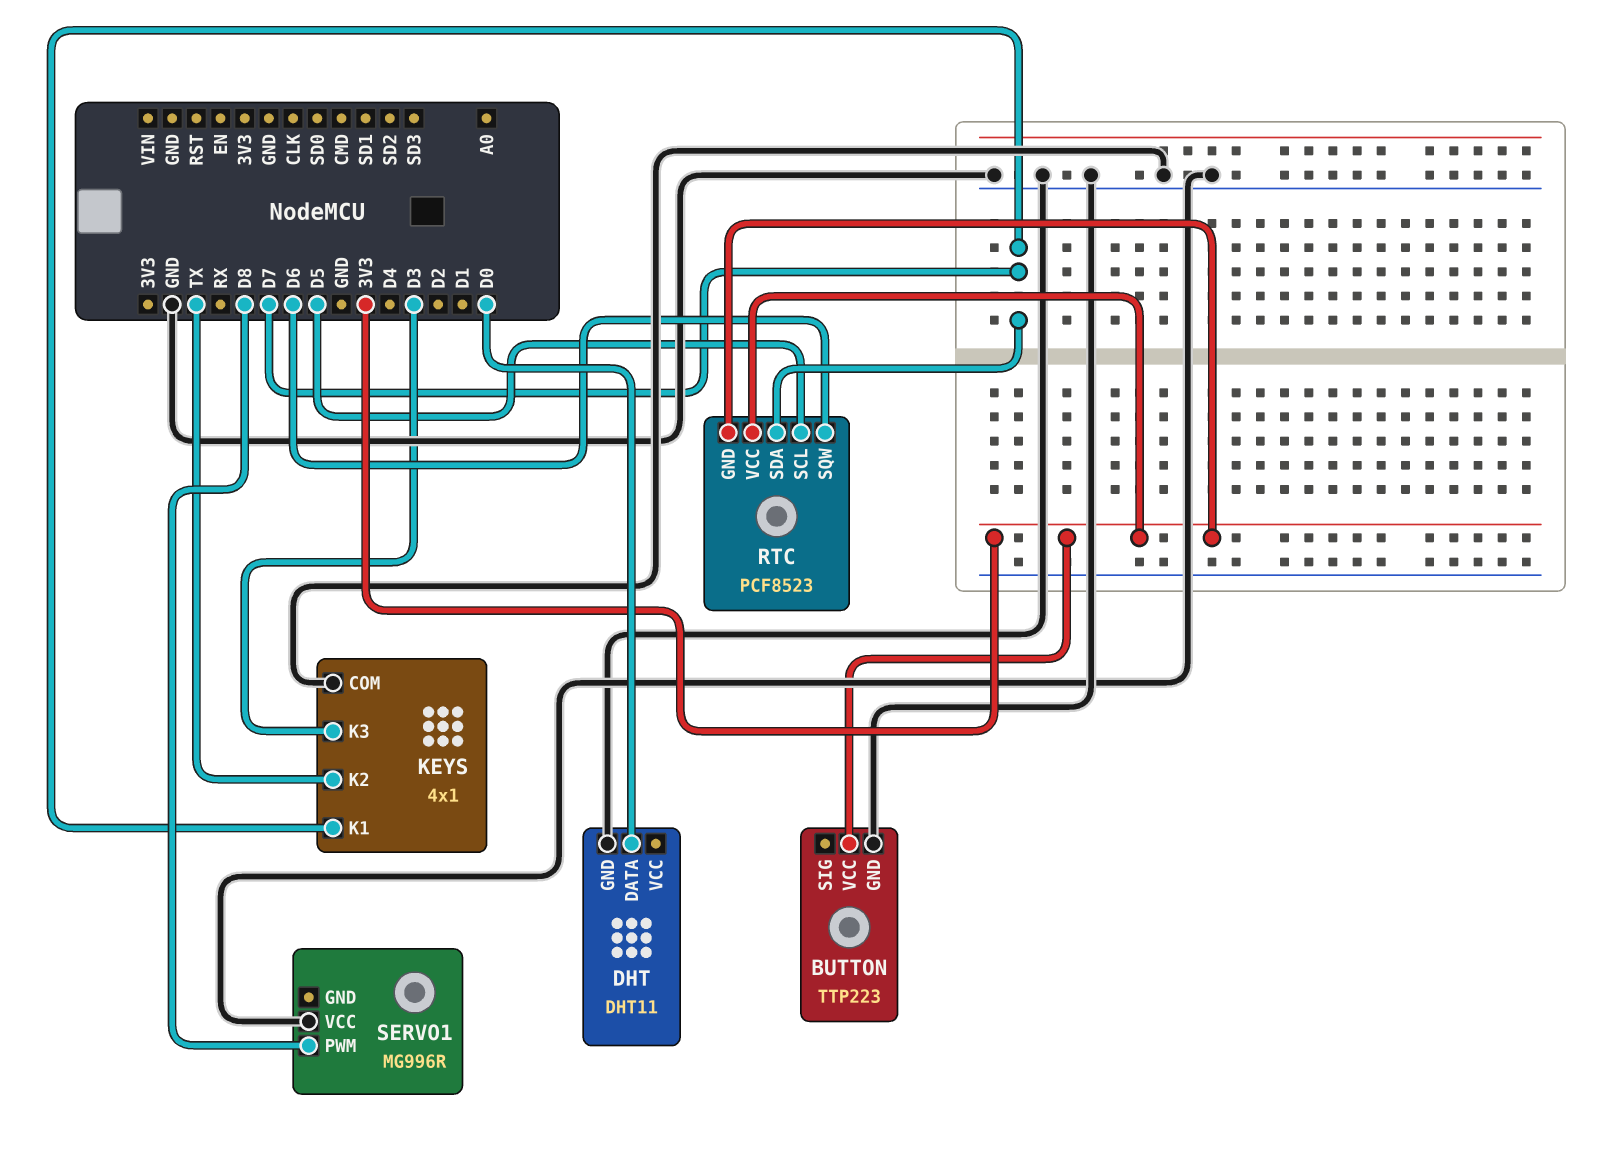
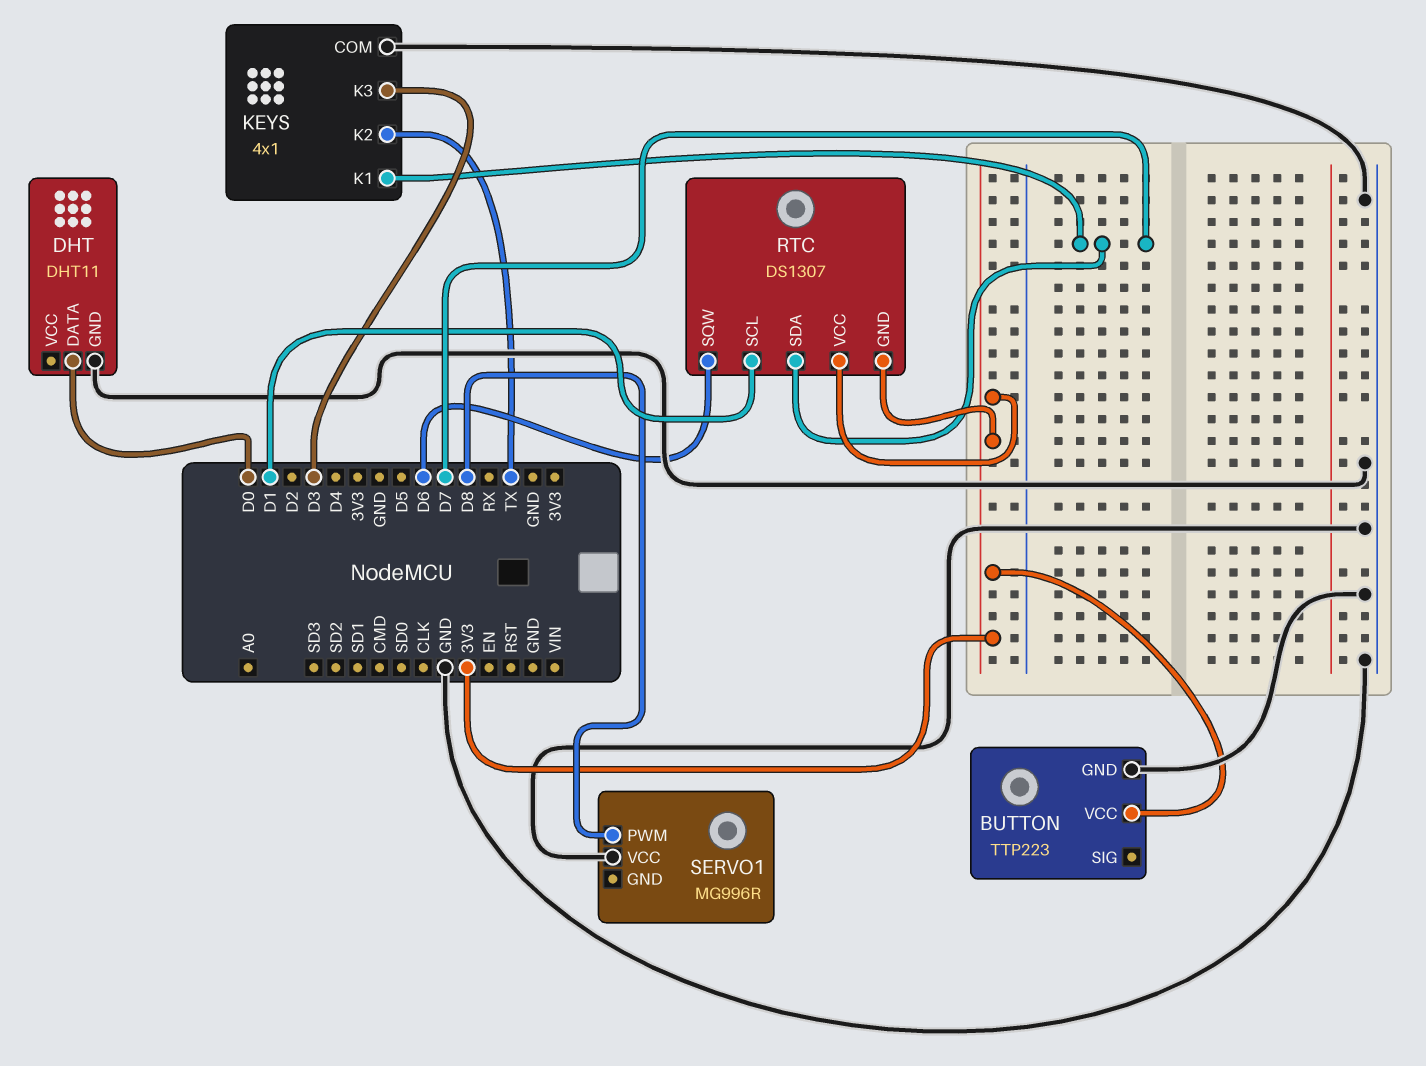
RTC: PCF8523 -> DS1307
RTC pin SCL: D5 -> D1

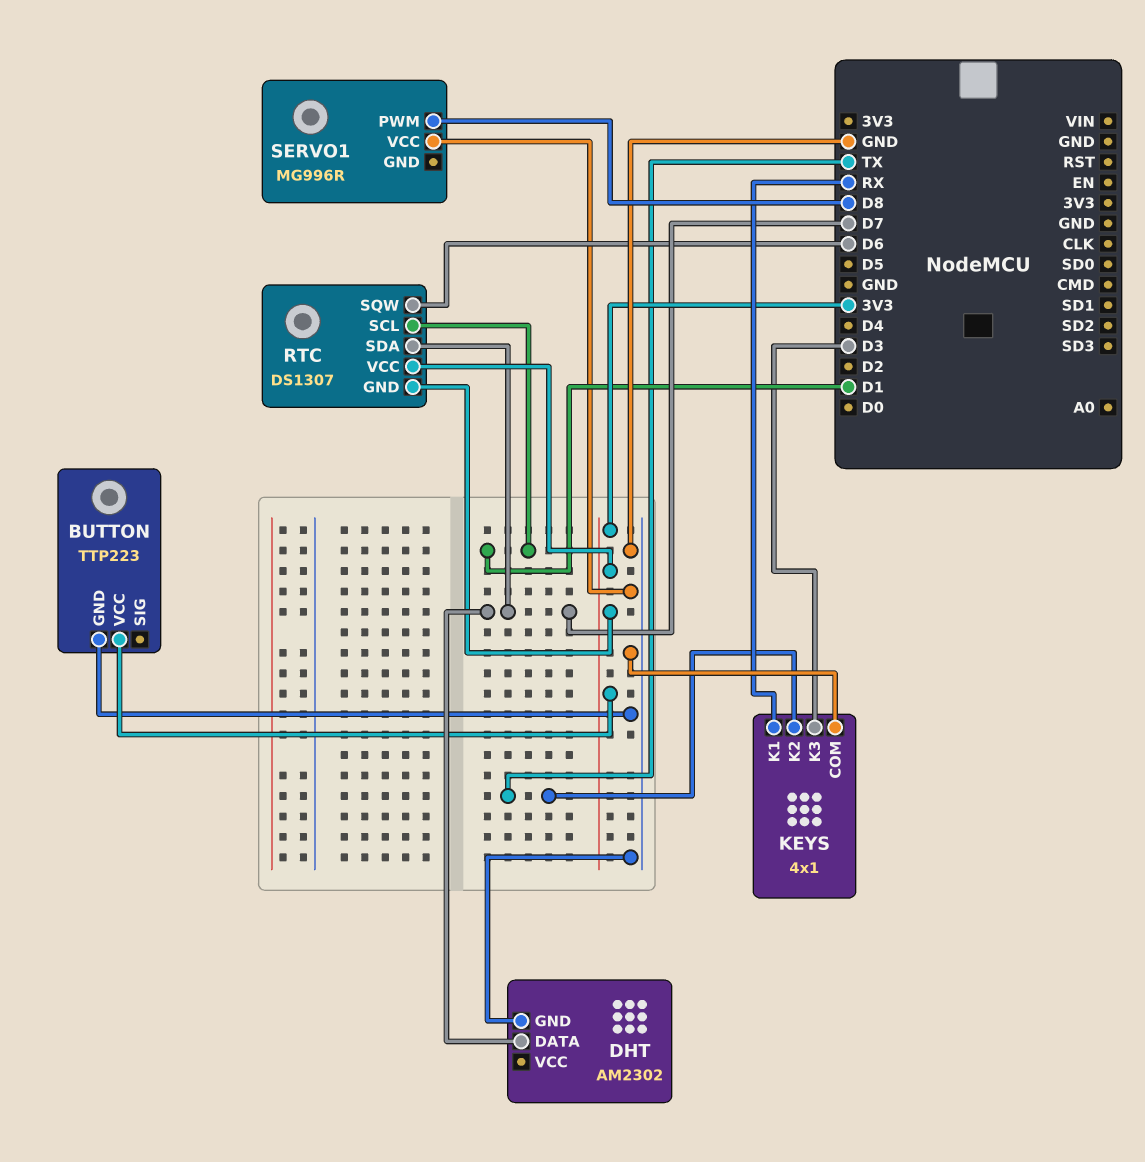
DHT: DHT11 -> AM2302
DHT pin DATA: D0 -> D7
KEYS pin K1: D7 -> RX

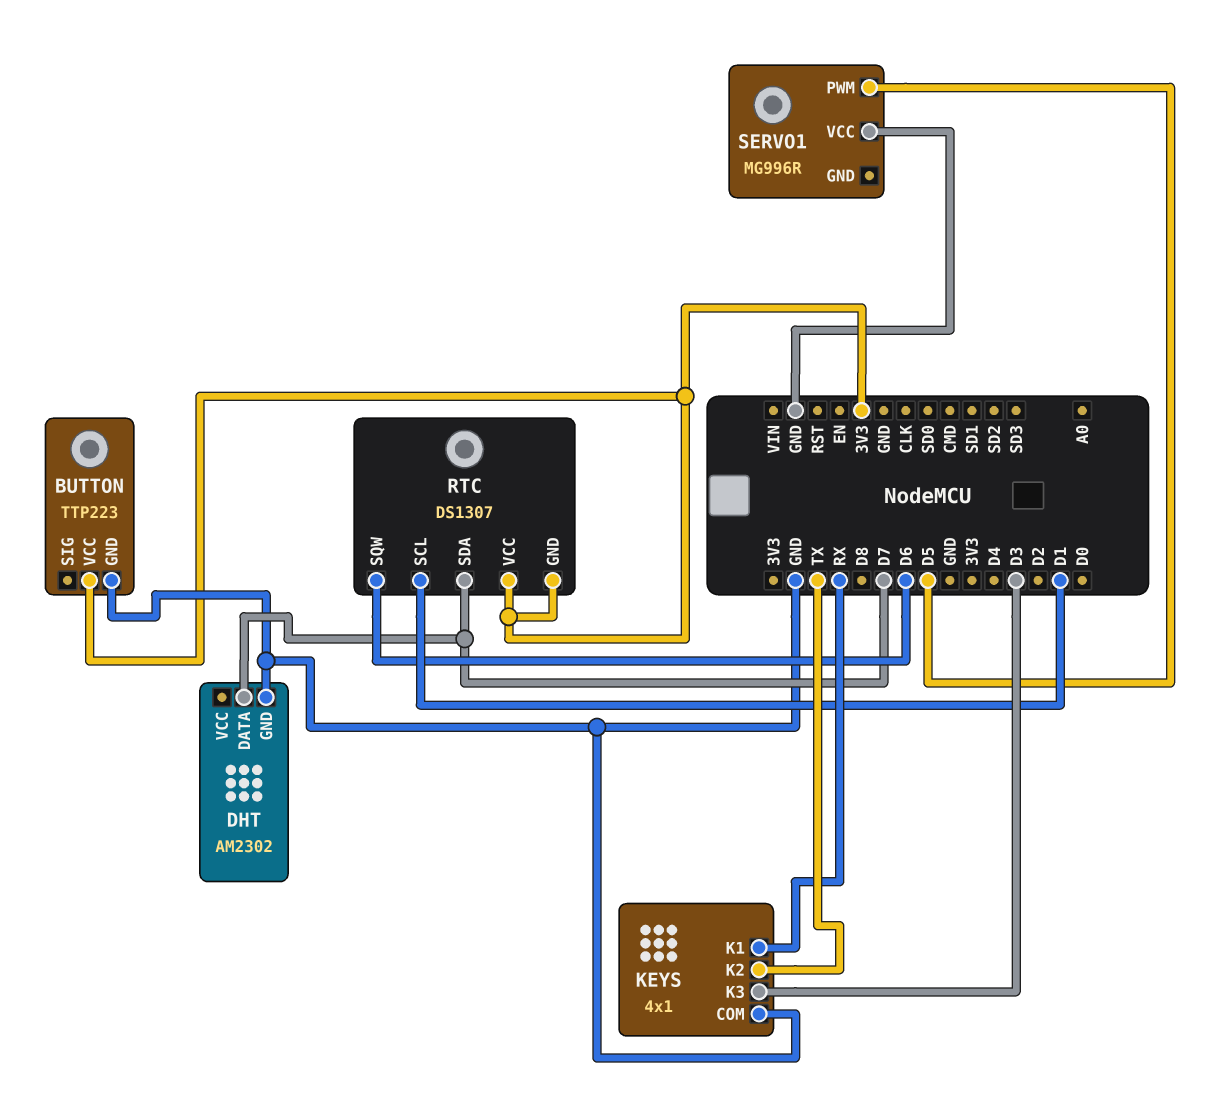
SERVO1 pin PWM: D8 -> D5

